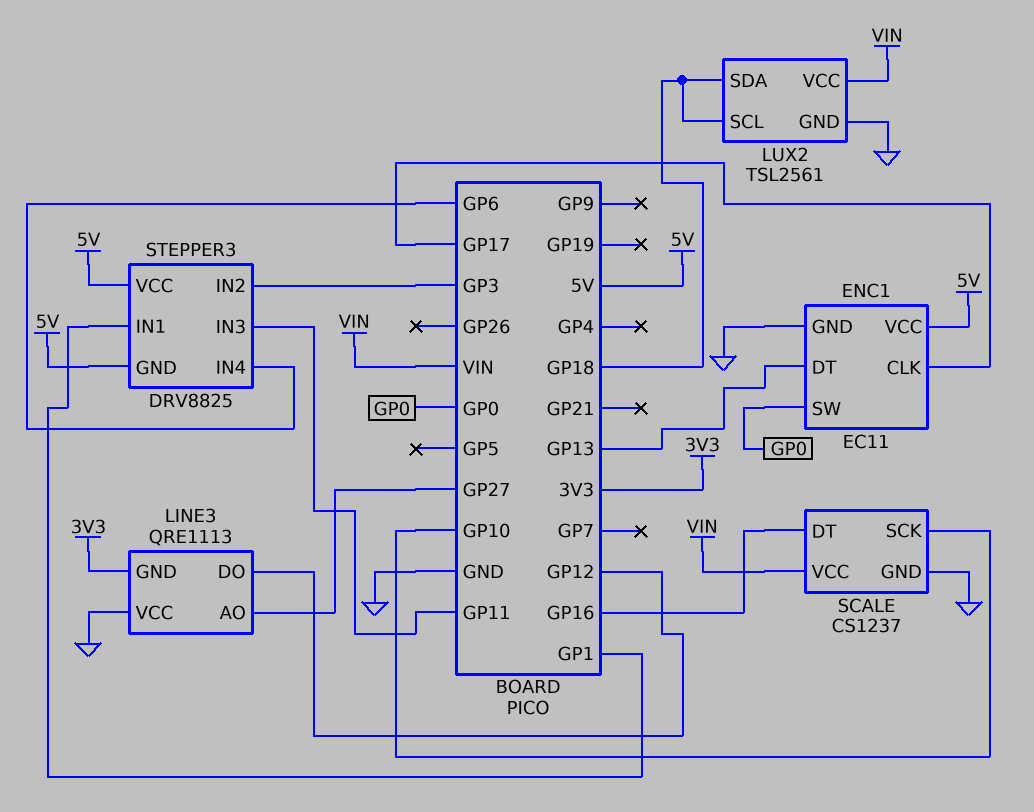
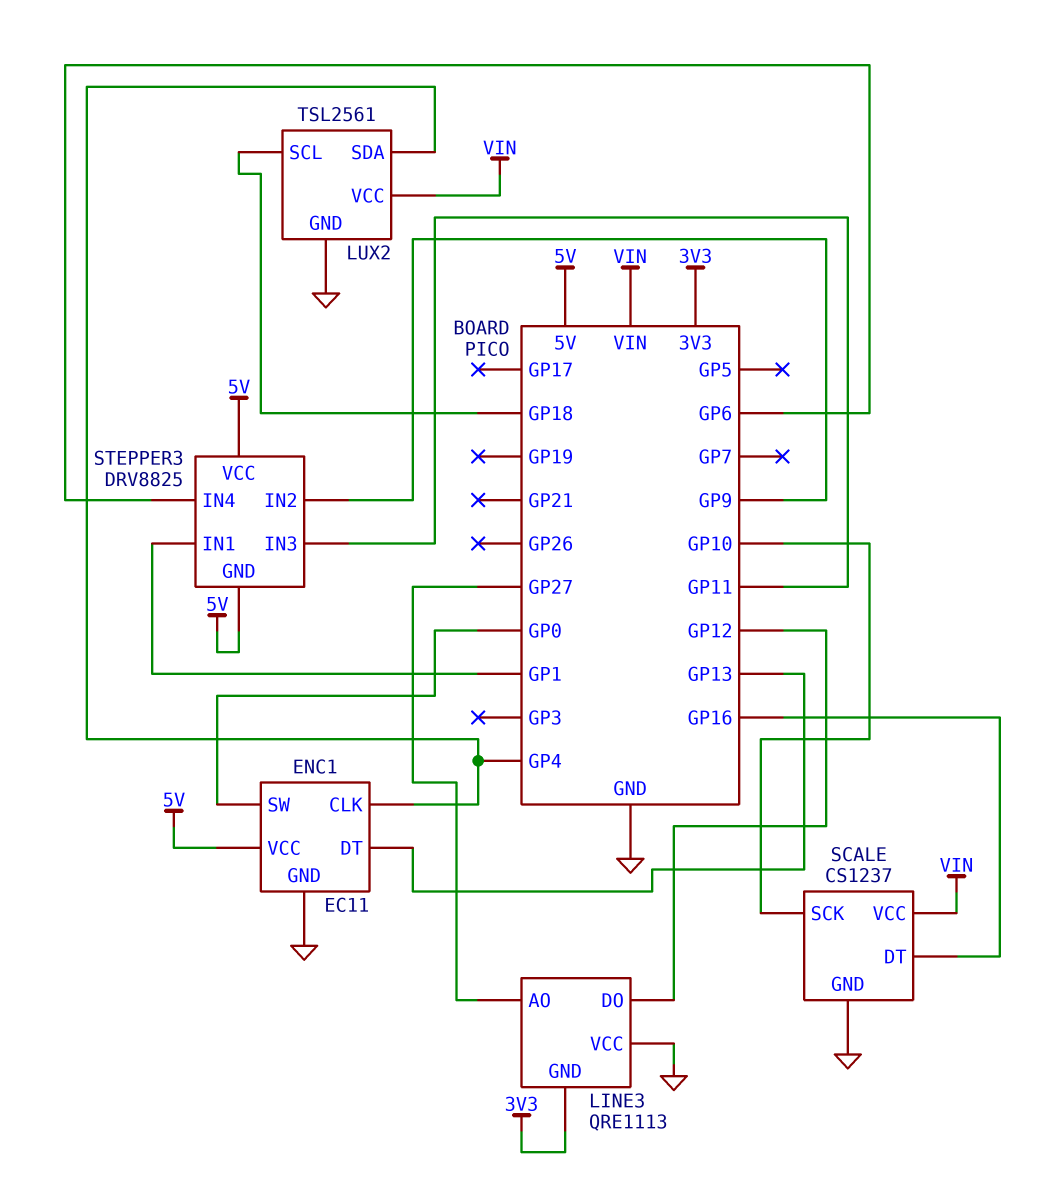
ENC1 pin CLK: GP17 -> GP4
LUX2 pin SDA: GP18 -> GP4
STEPPER3 pin IN2: GP3 -> GP9

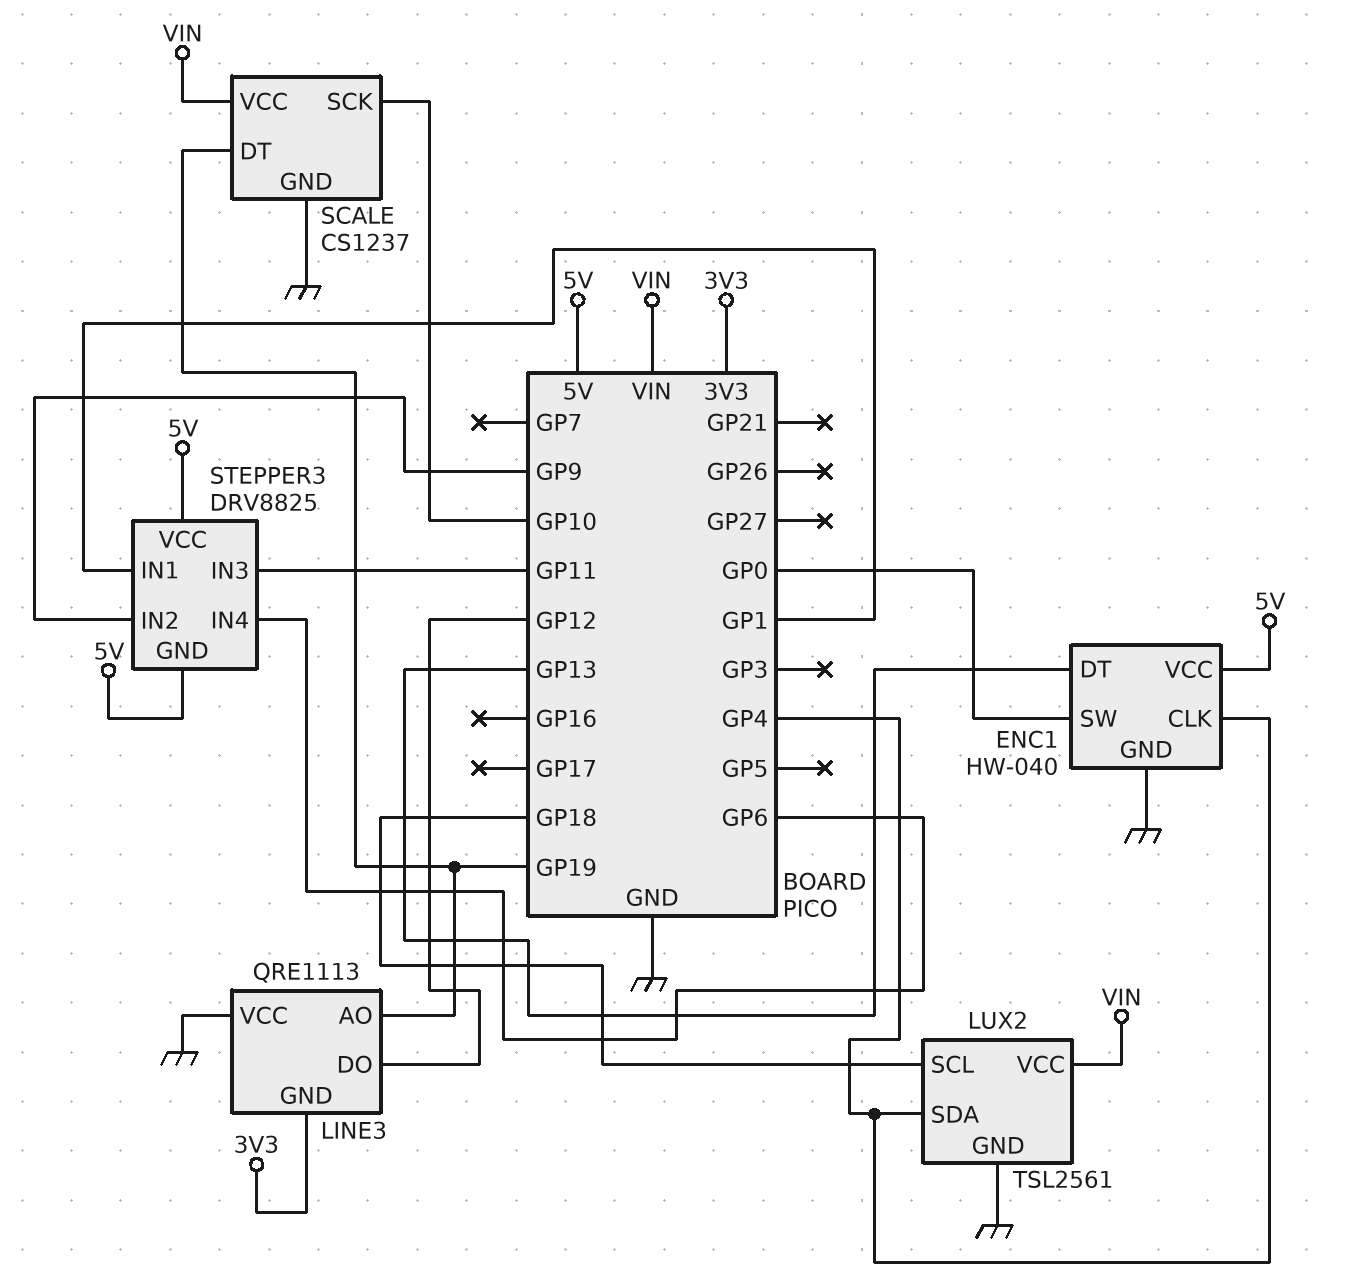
ENC1: EC11 -> HW-040
LINE3 pin AO: GP27 -> GP19
SCALE pin DT: GP16 -> GP19

